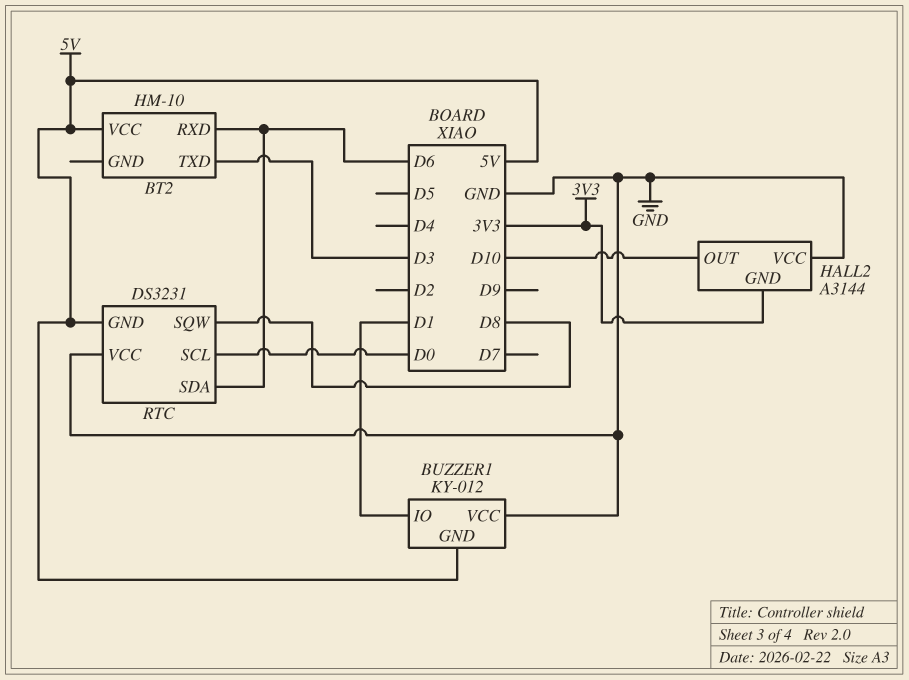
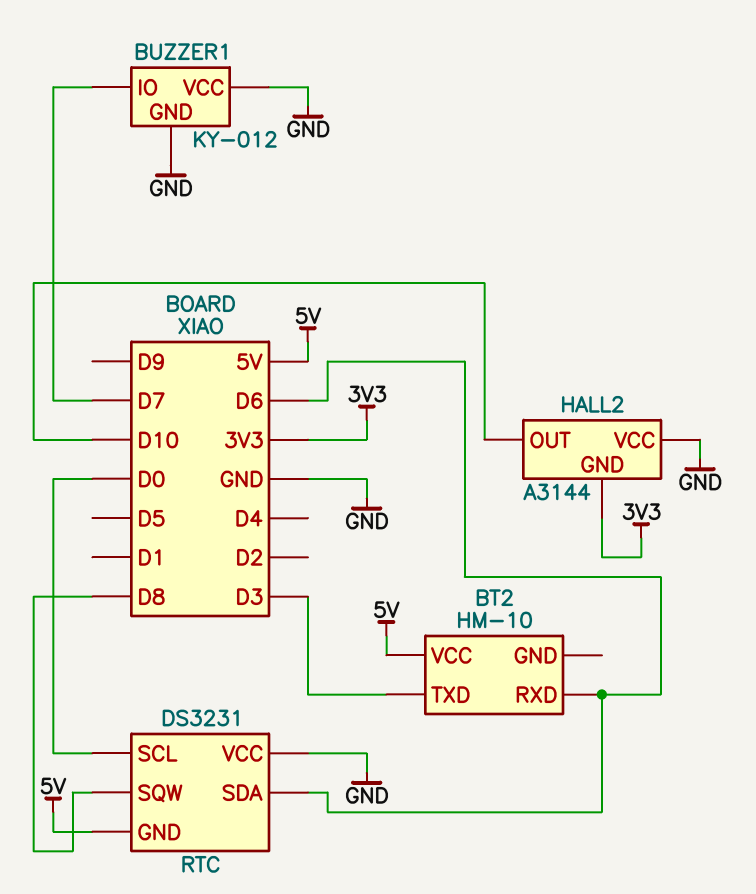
BUZZER1 pin GND: 5V -> GND
BUZZER1 pin IO: D1 -> D7

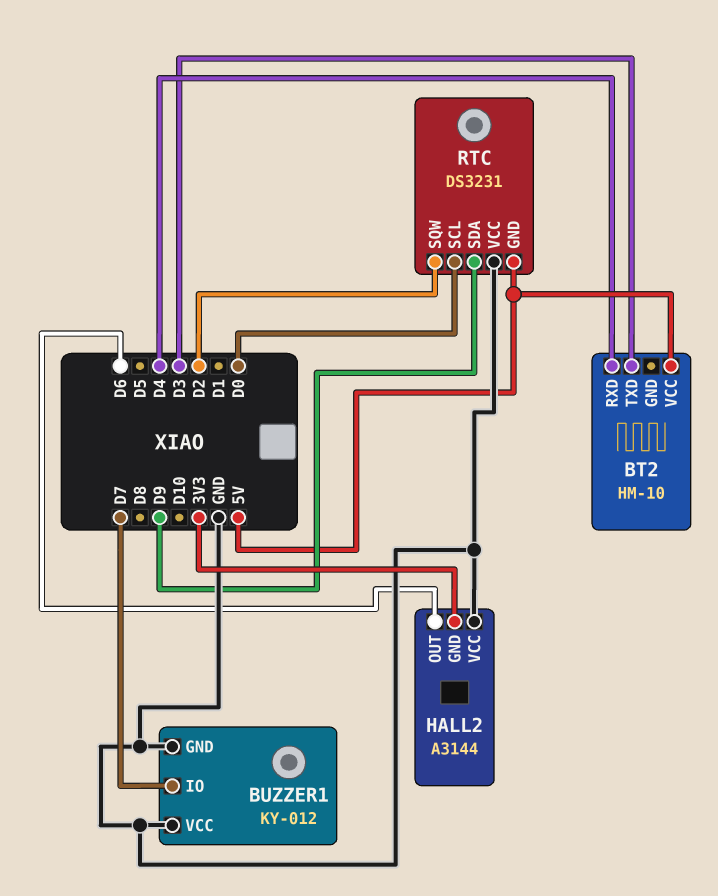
BT2 pin RXD: D6 -> D4
HALL2 pin OUT: D10 -> D6
RTC pin SDA: D6 -> D9
RTC pin SQW: D8 -> D2

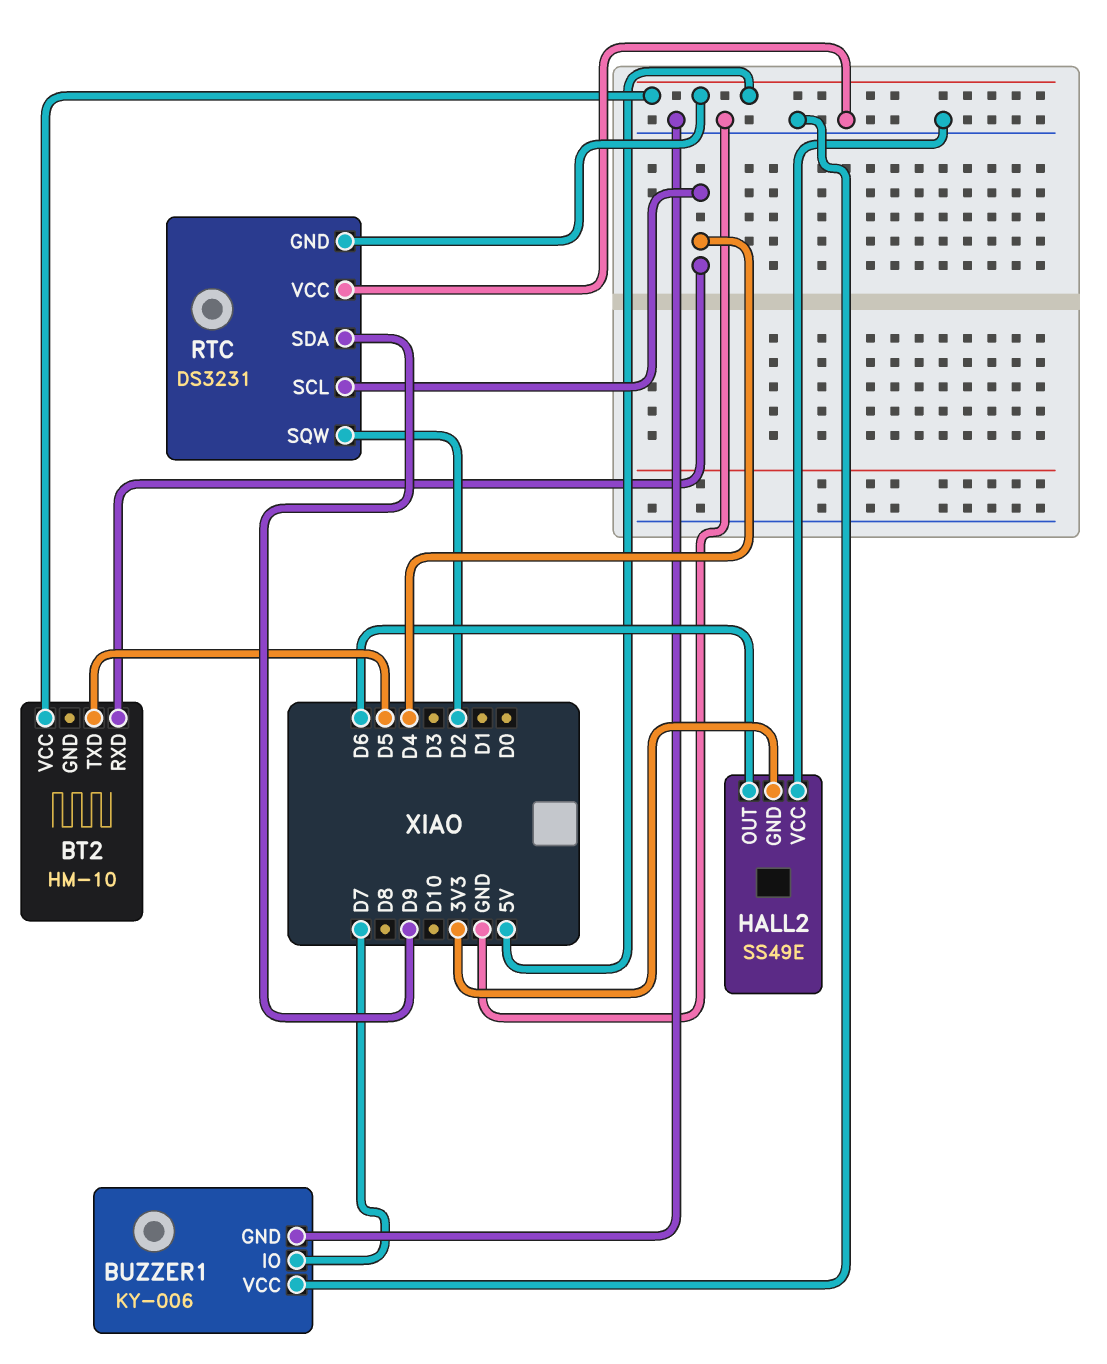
BT2 pin TXD: D3 -> D5
BUZZER1: KY-012 -> KY-006
HALL2: A3144 -> SS49E
RTC pin SCL: D0 -> D4

